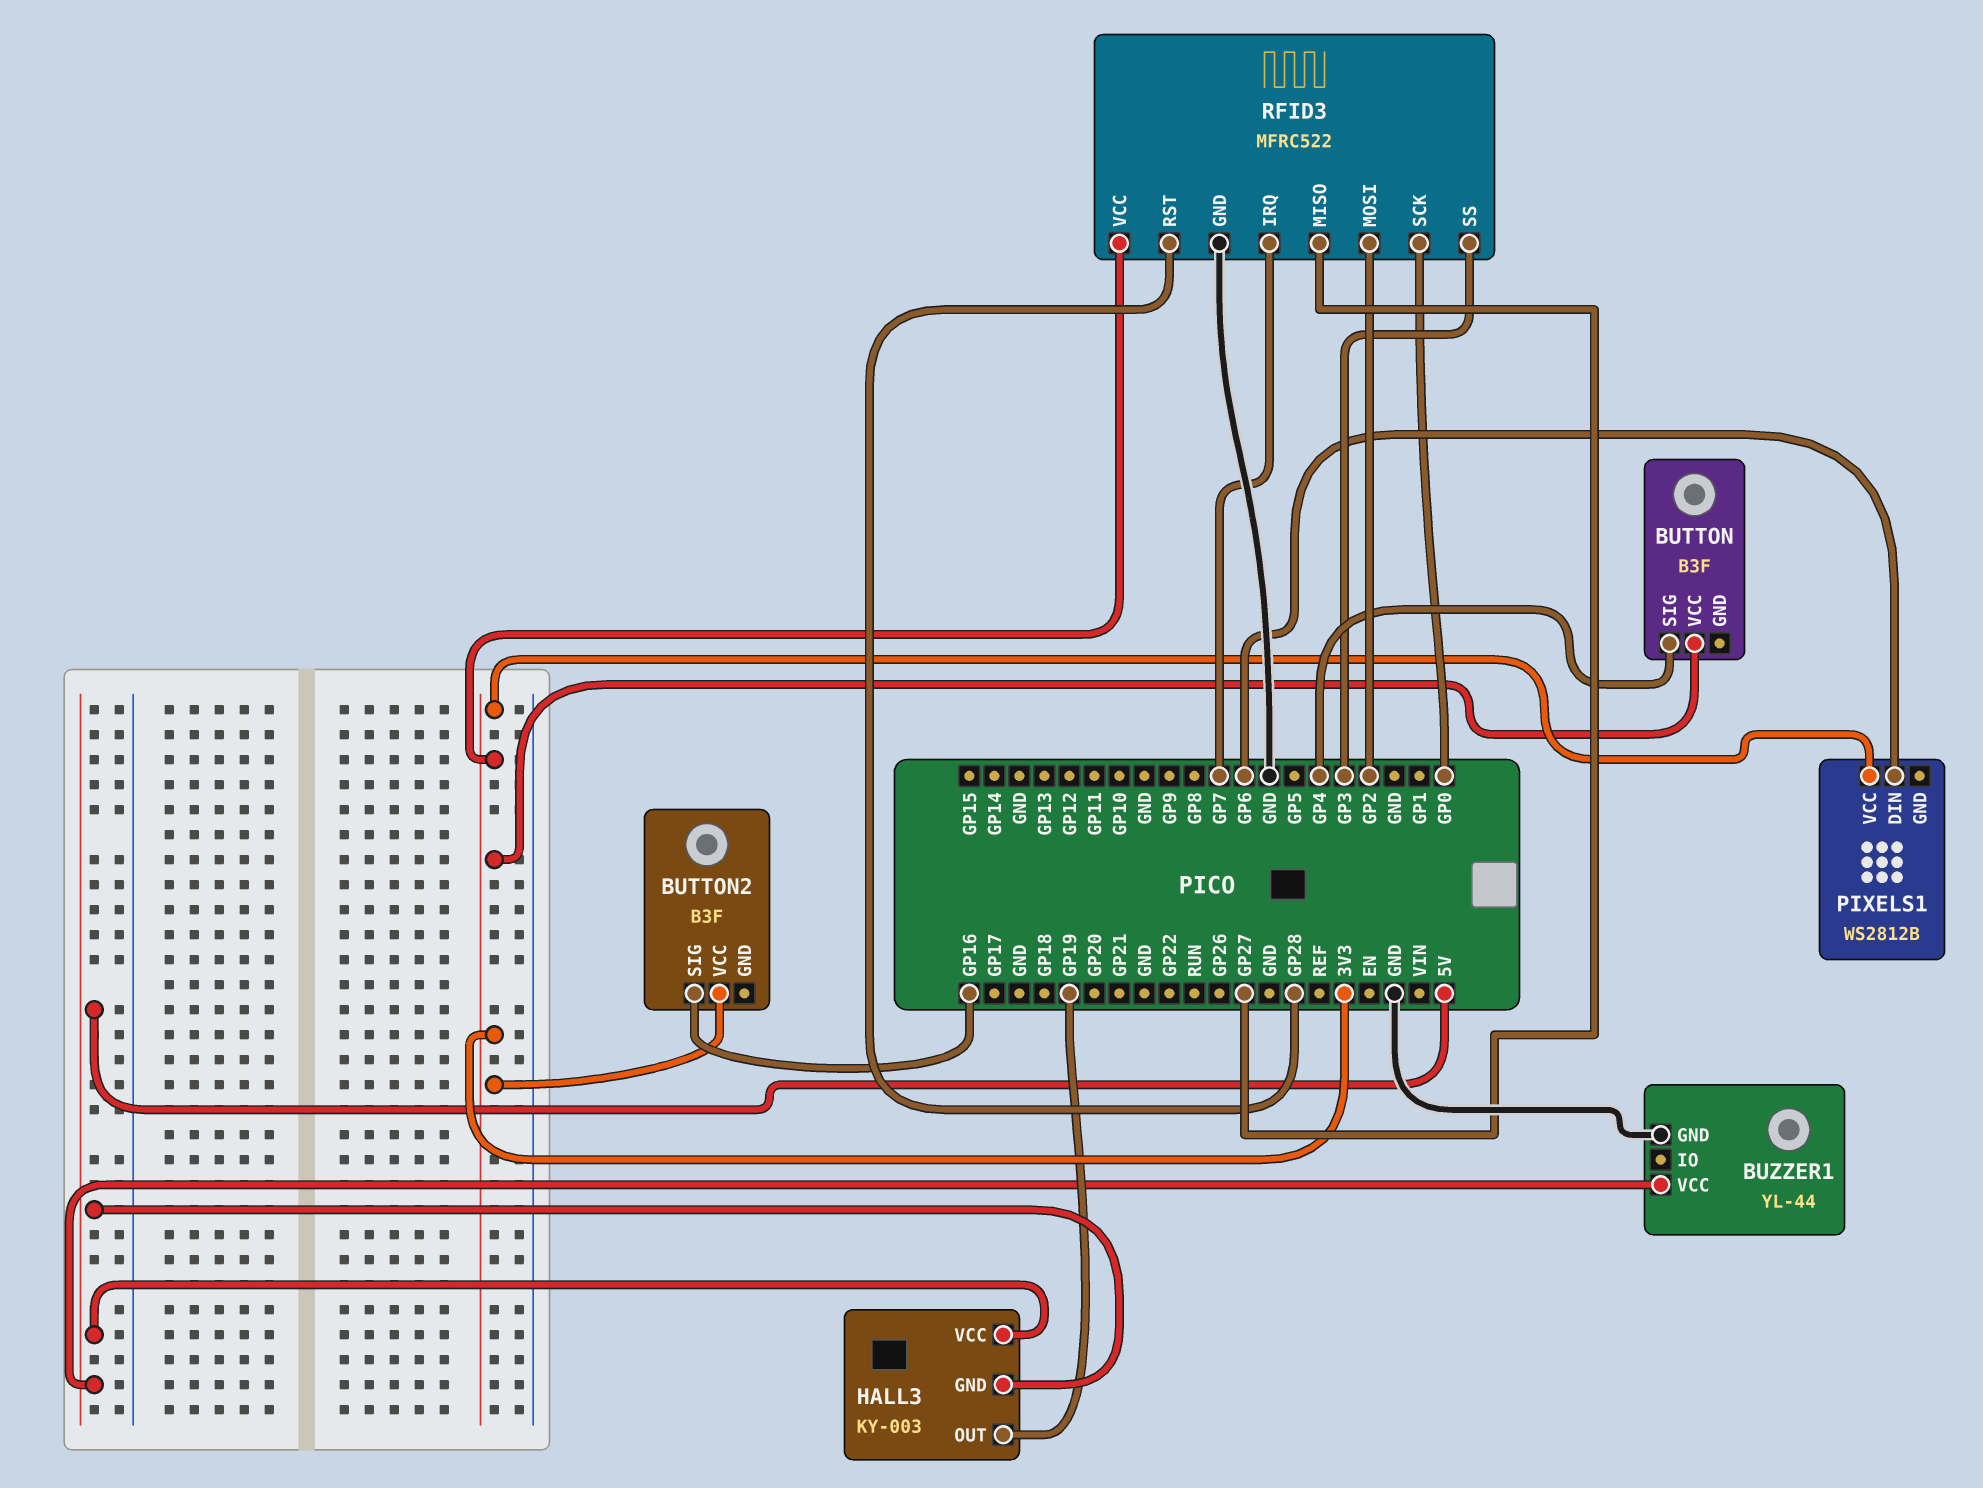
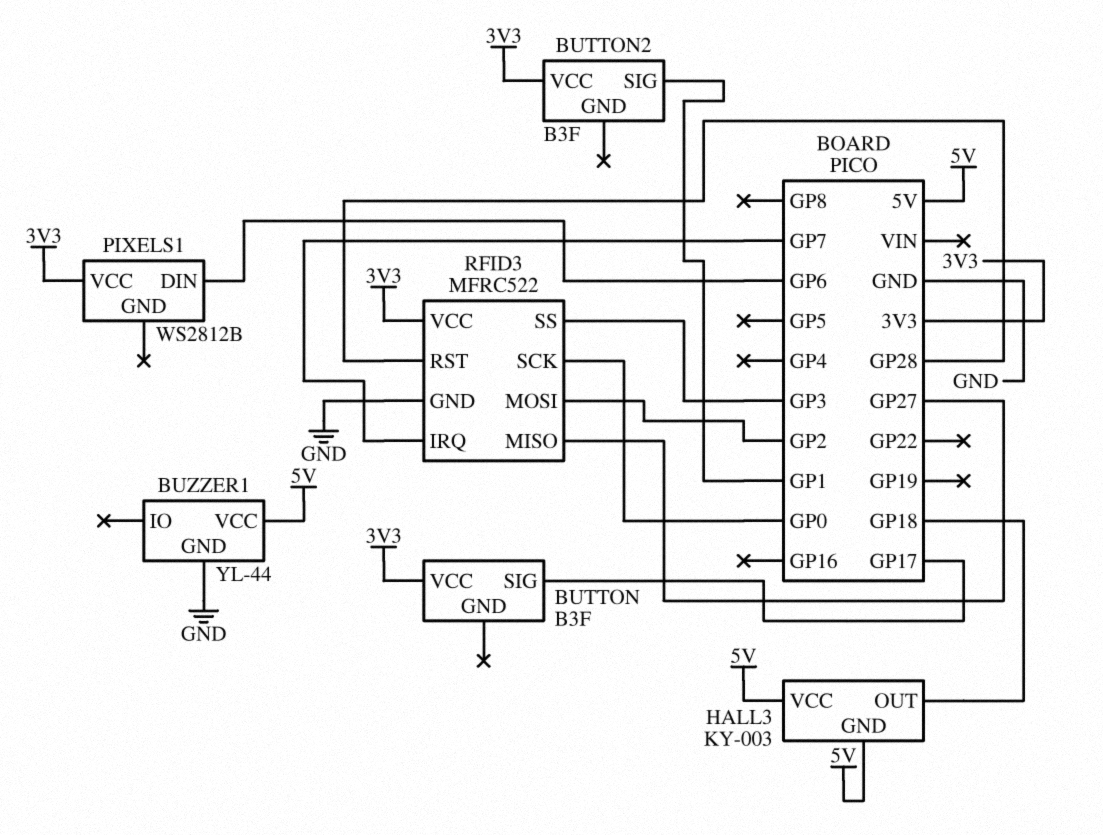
BUTTON pin SIG: GP4 -> GP17
BUTTON2 pin SIG: GP16 -> GP1
HALL3 pin OUT: GP19 -> GP18

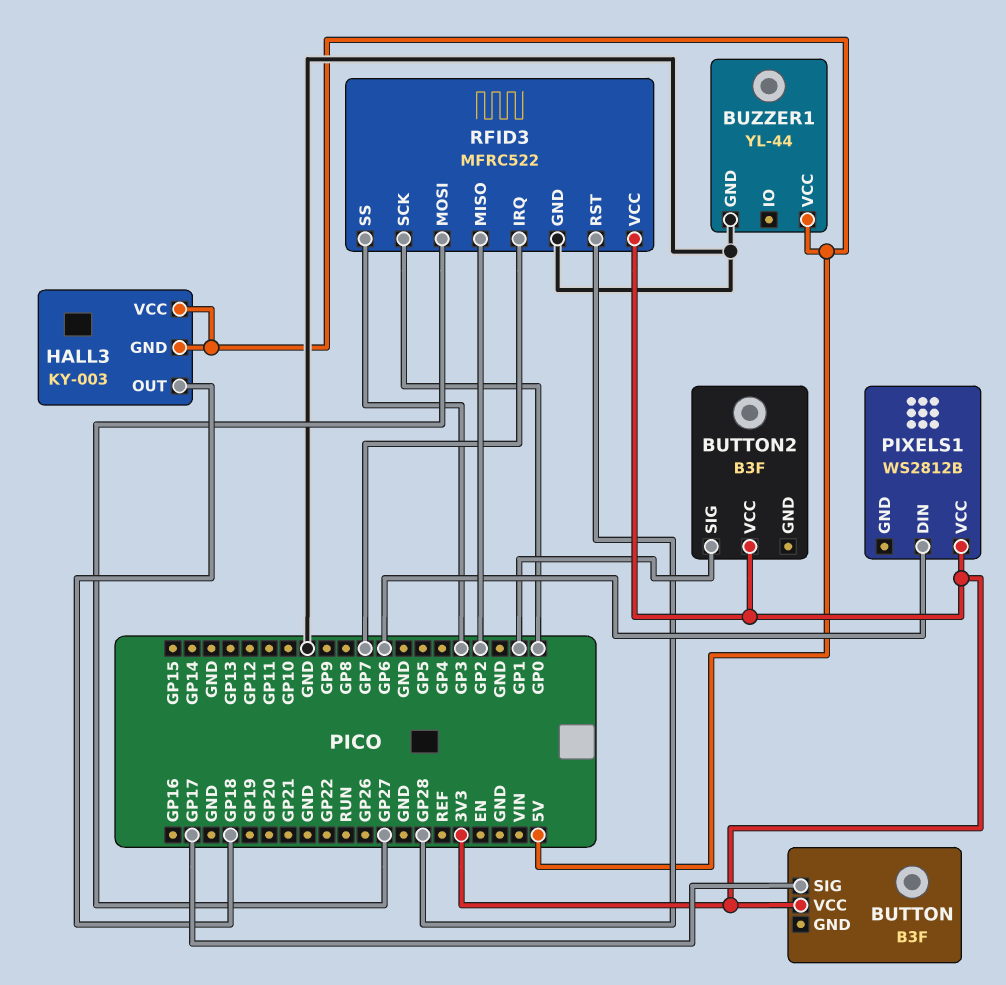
RFID3 pin MISO: GP27 -> GP2
RFID3 pin MOSI: GP2 -> GP27

